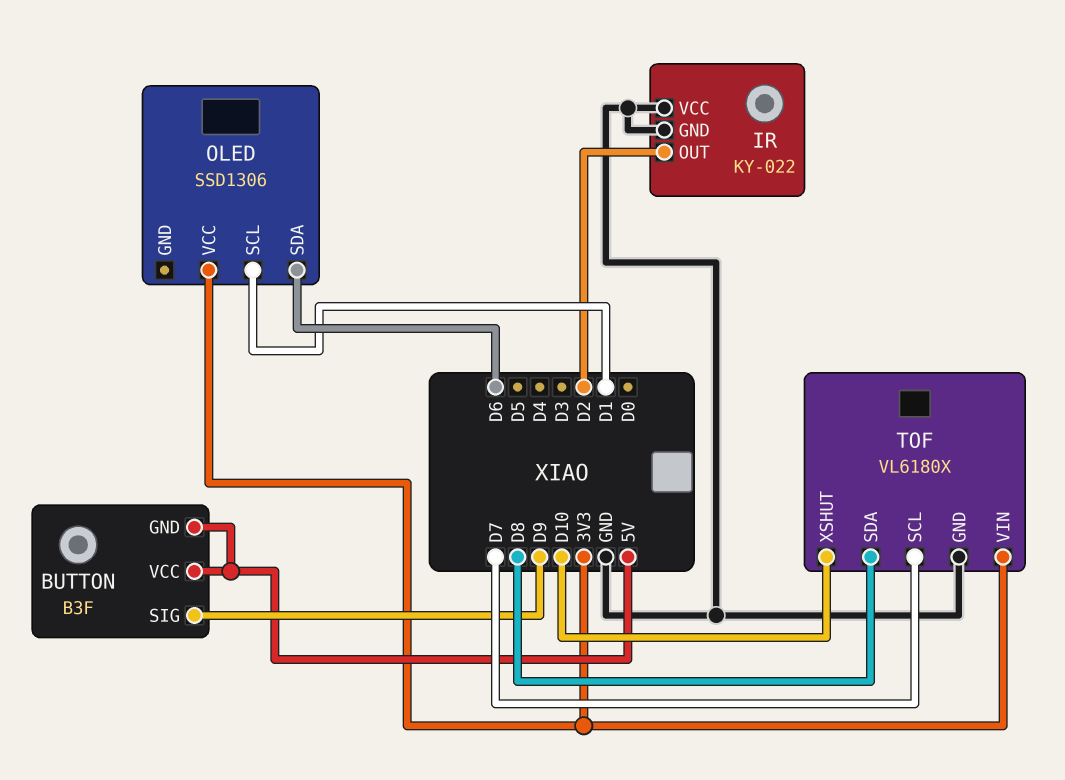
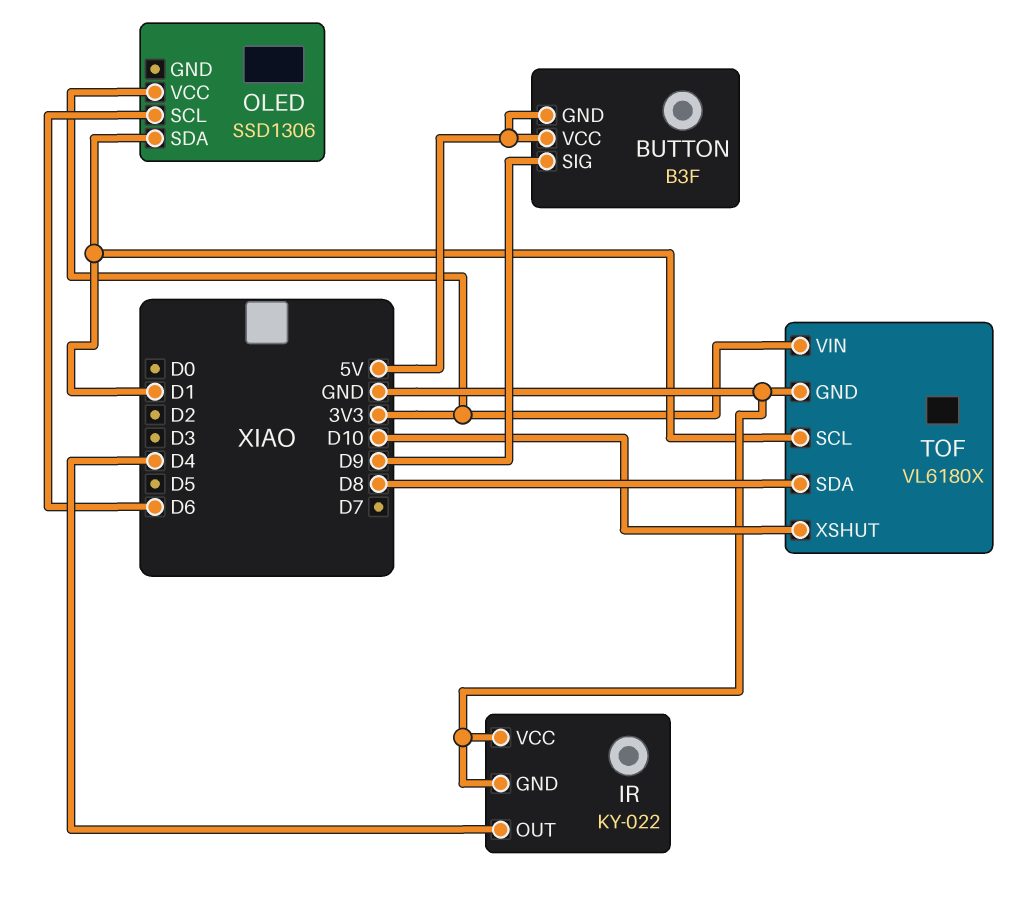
IR pin OUT: D2 -> D4
OLED pin SCL: D1 -> D6
OLED pin SDA: D6 -> D1
TOF pin SCL: D7 -> D1

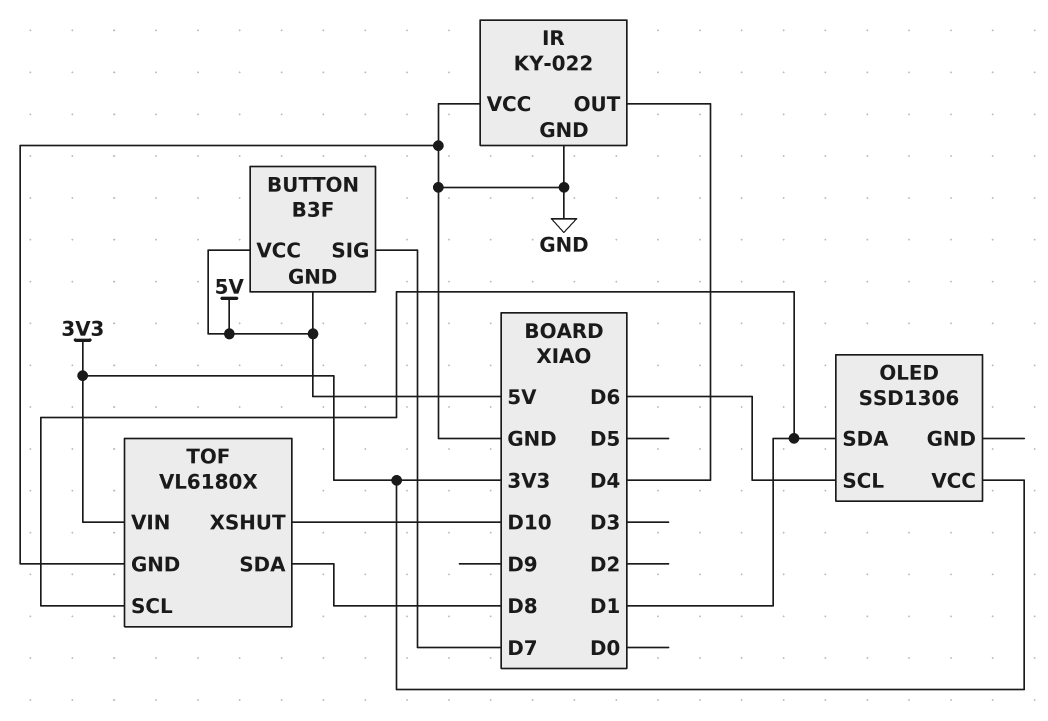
BUTTON pin SIG: D9 -> D7

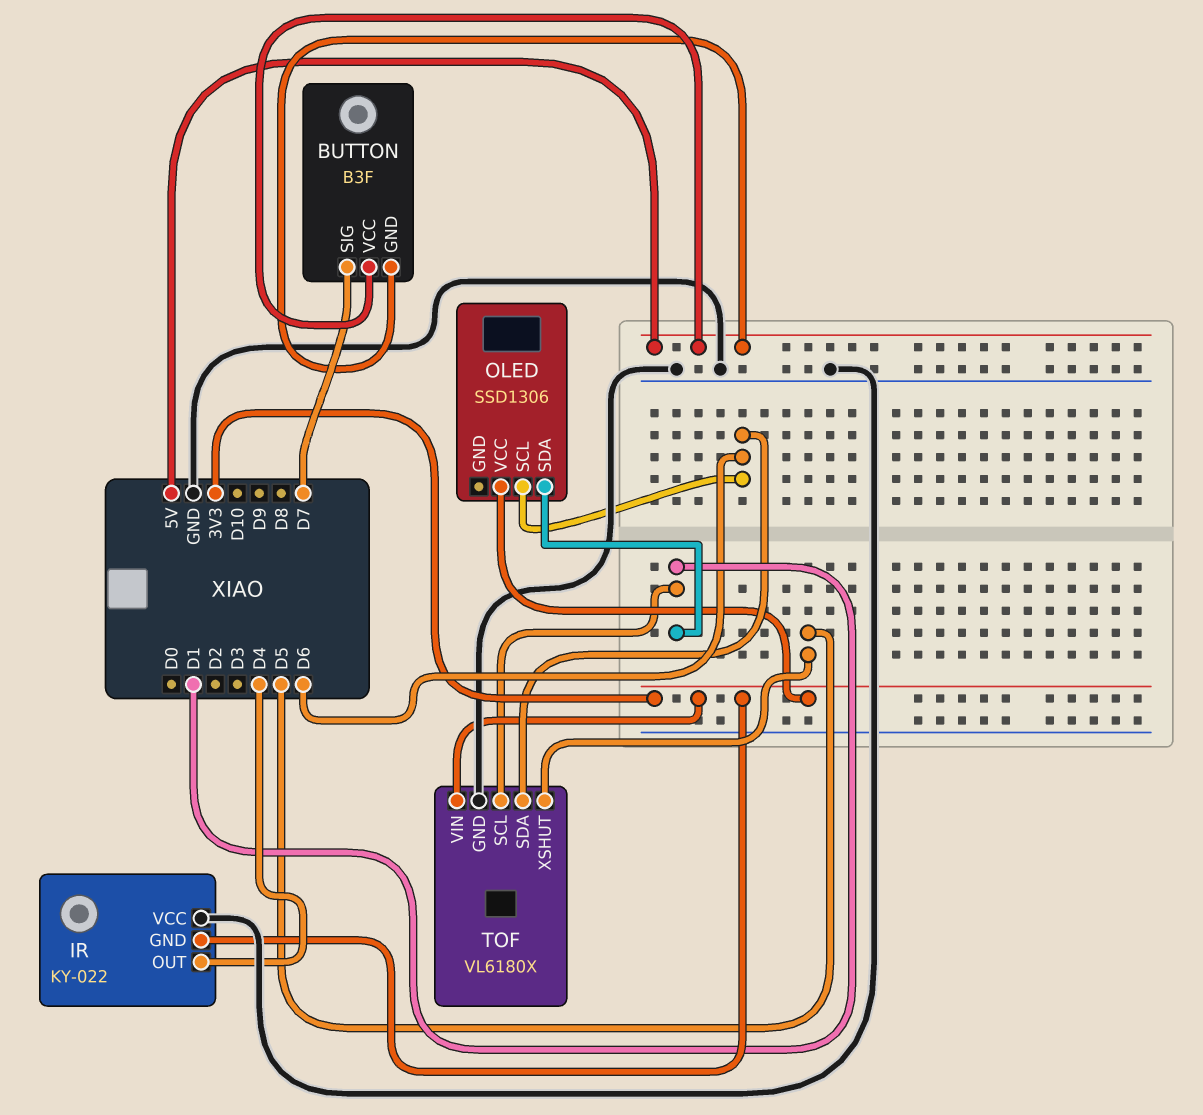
IR pin GND: GND -> 3V3
TOF pin SDA: D8 -> D6
TOF pin XSHUT: D10 -> D5

